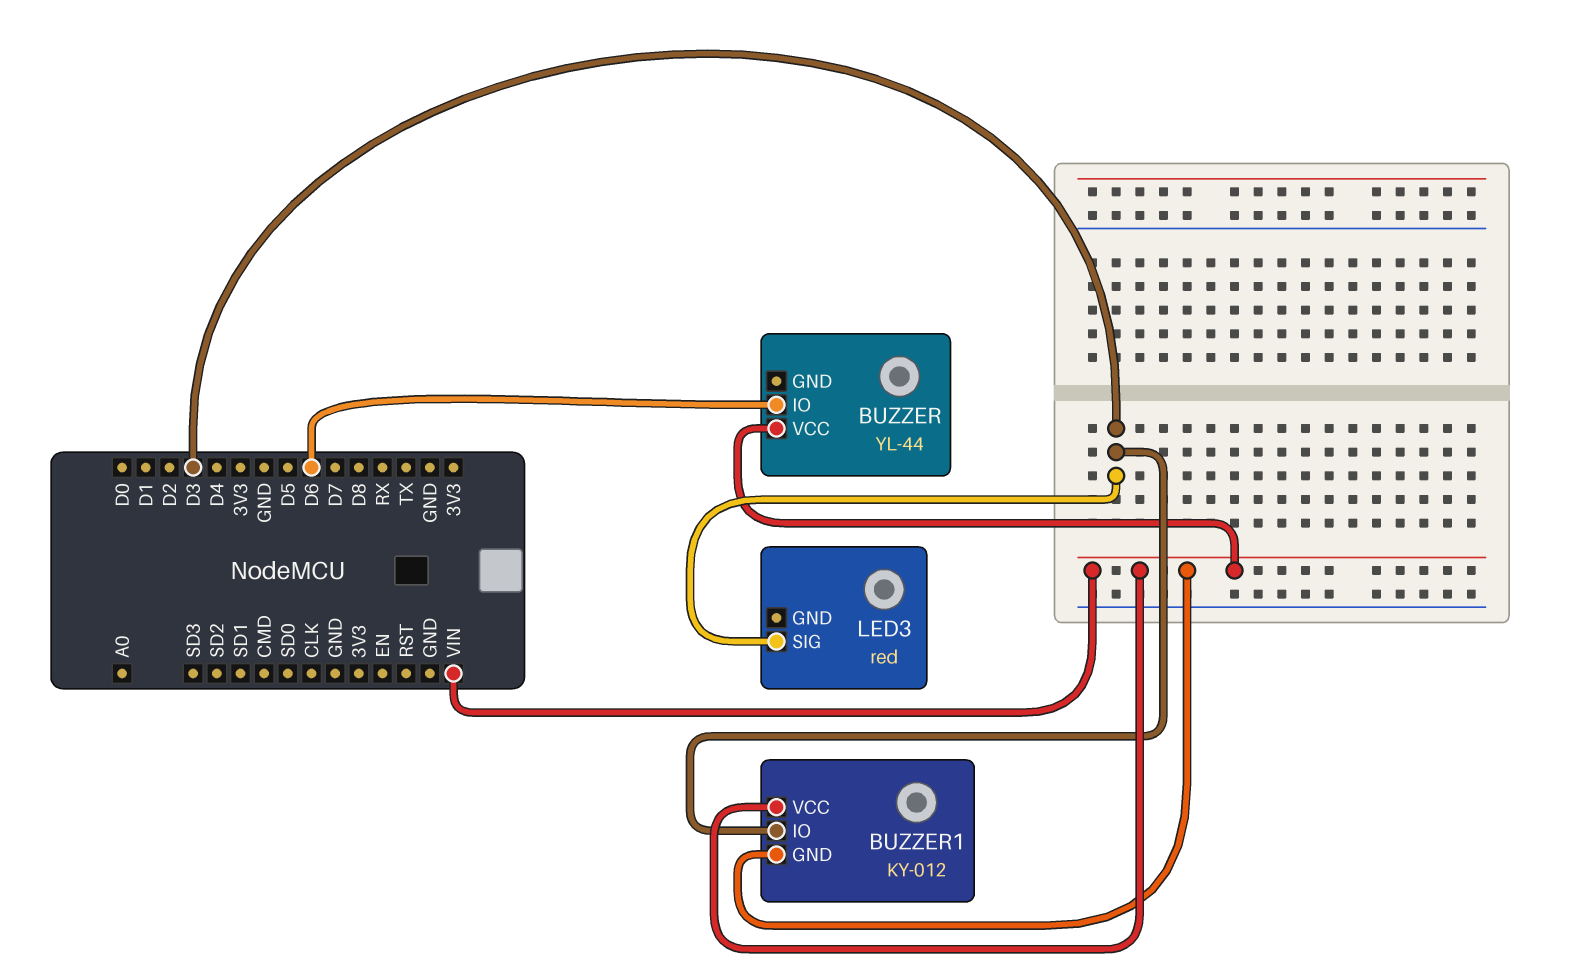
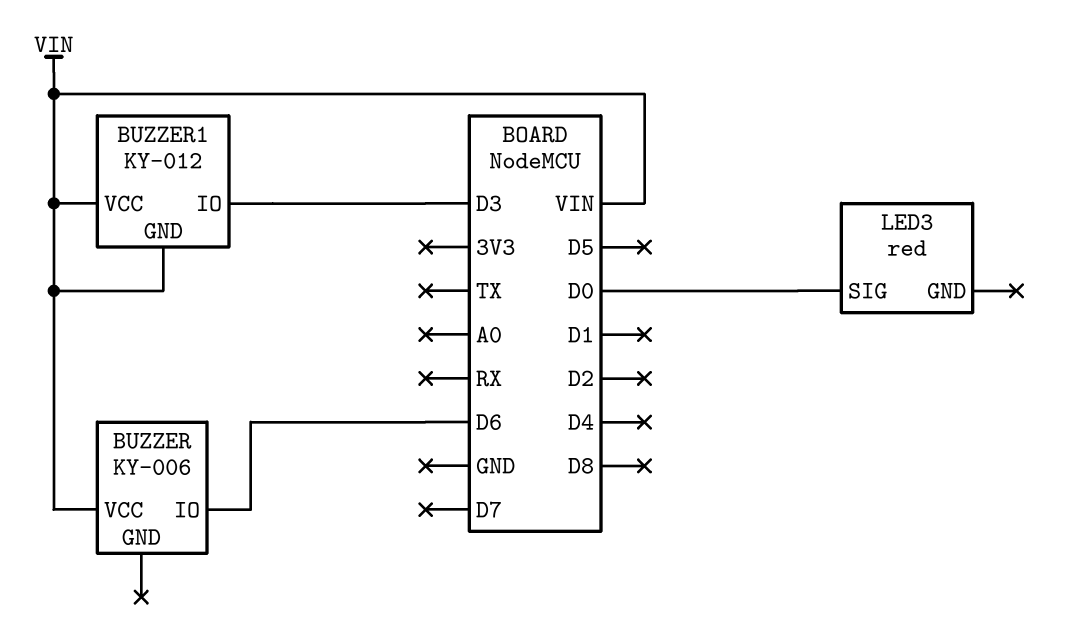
BUZZER: YL-44 -> KY-006
LED3 pin SIG: D3 -> D0

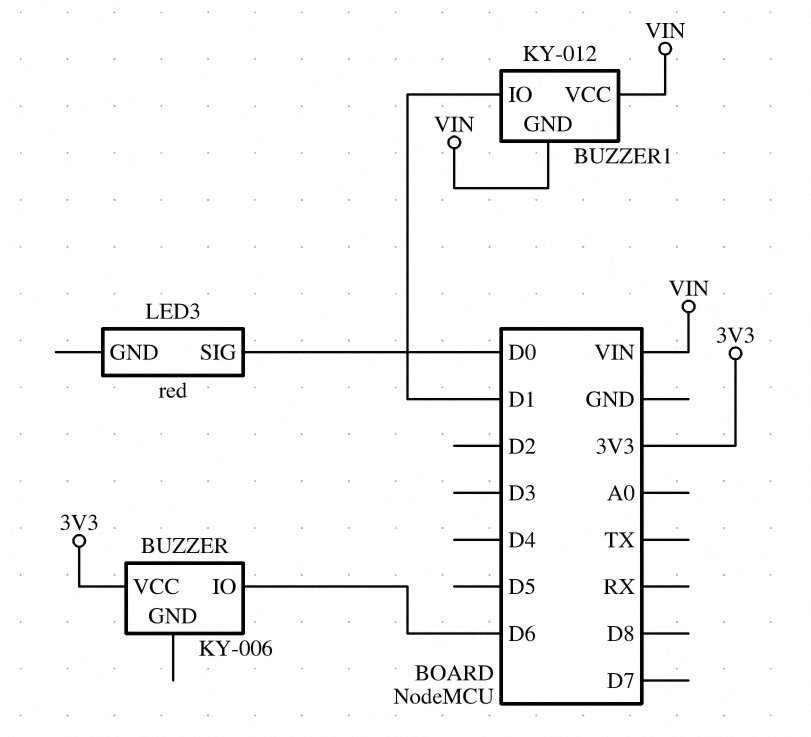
BUZZER pin VCC: VIN -> 3V3
BUZZER1 pin IO: D3 -> D1

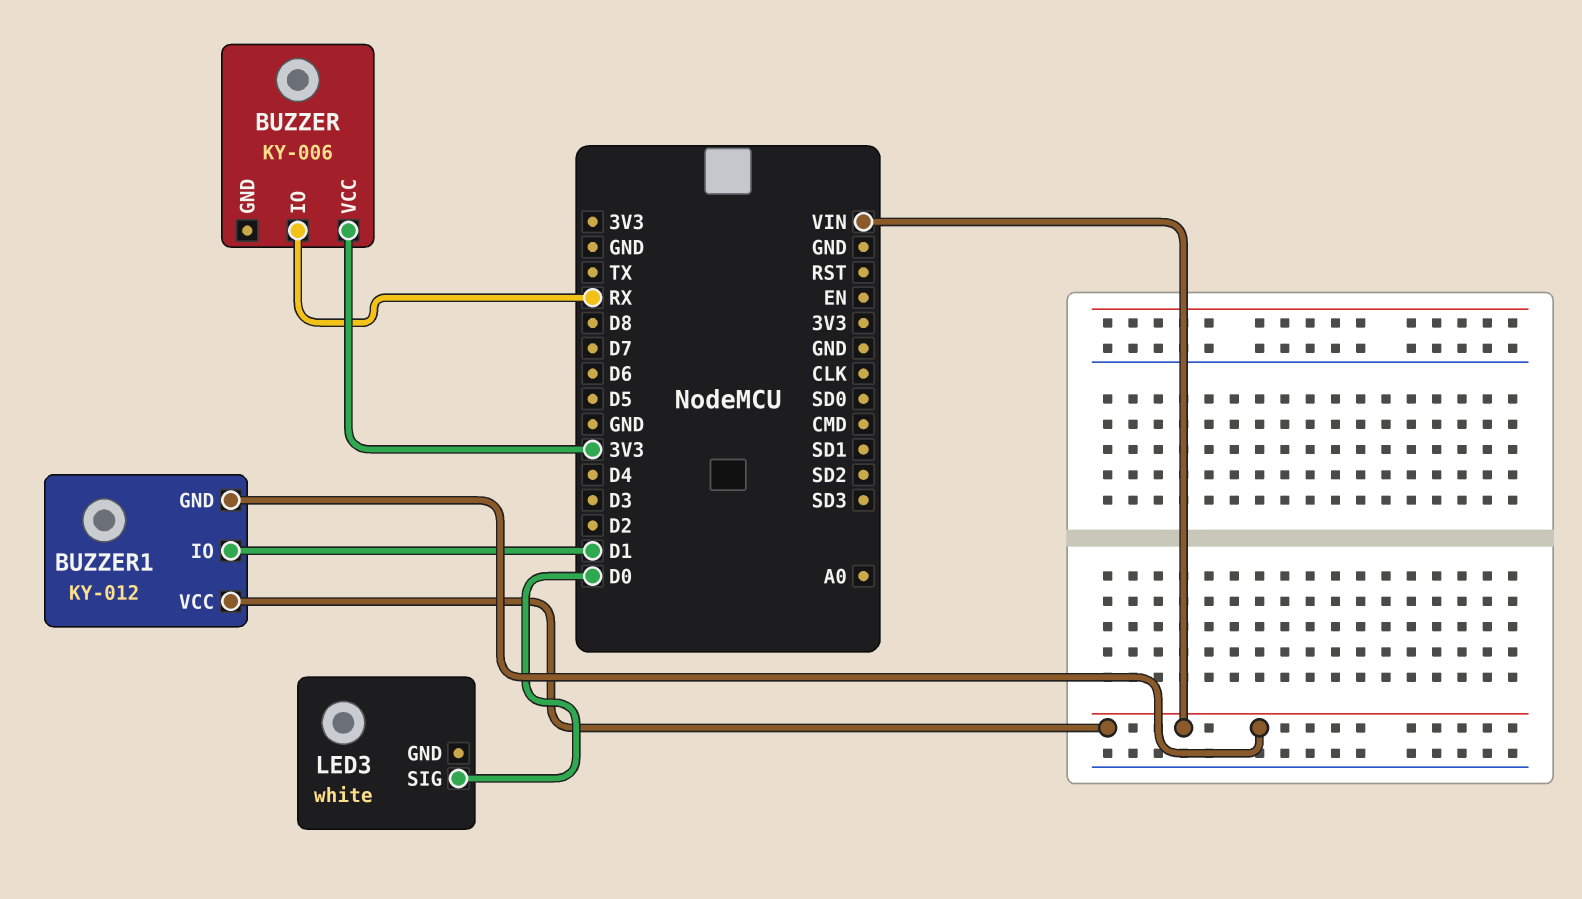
BUZZER pin IO: D6 -> RX
LED3: red -> white

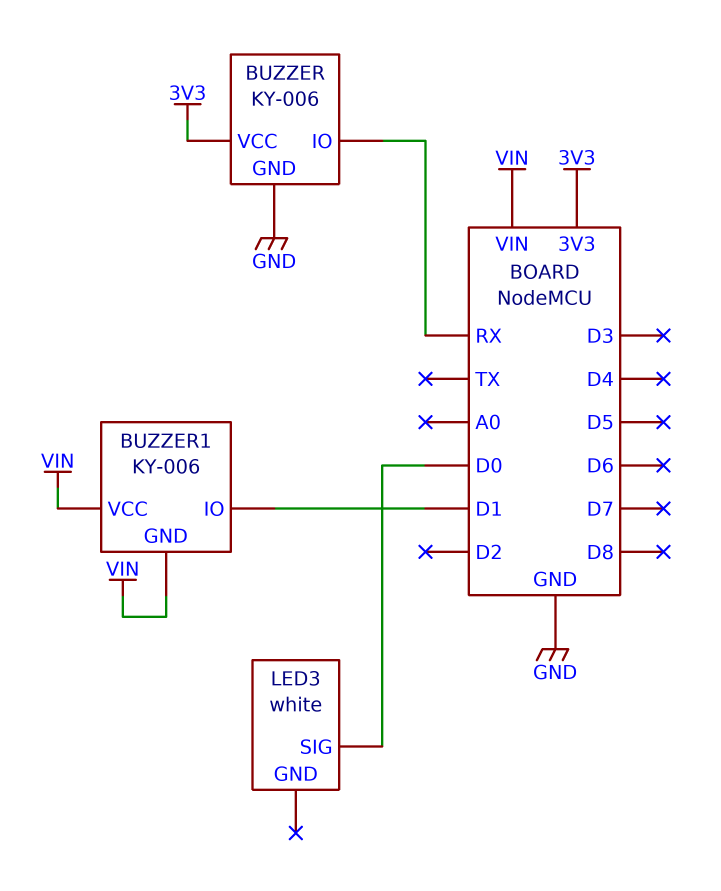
BUZZER pin GND: none -> GND
BUZZER1: KY-012 -> KY-006

